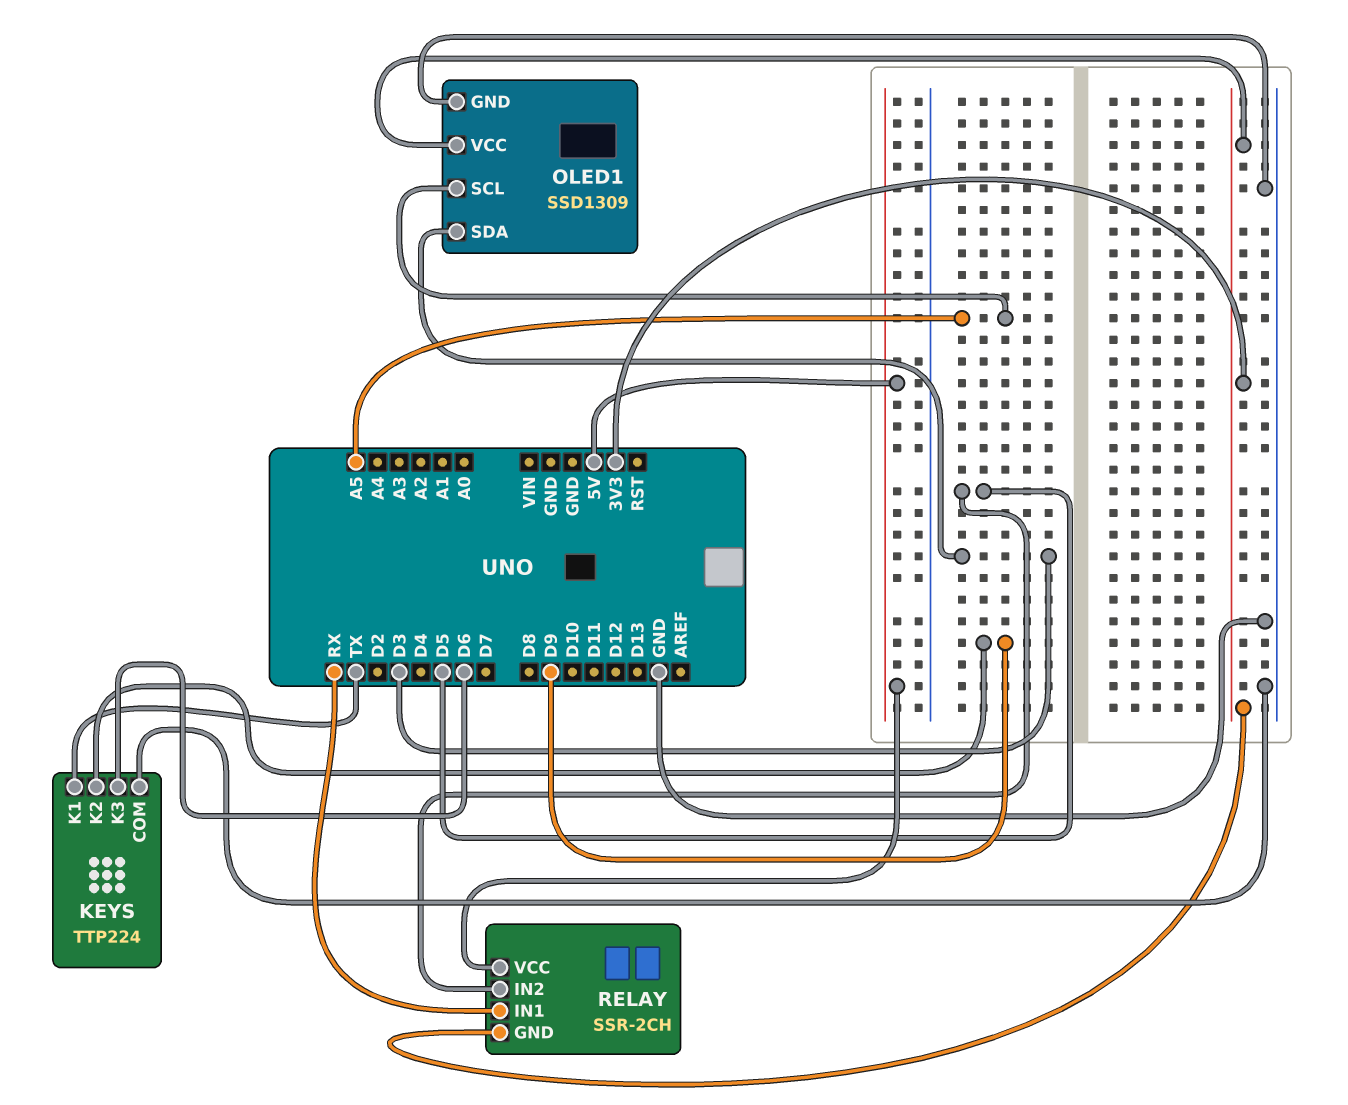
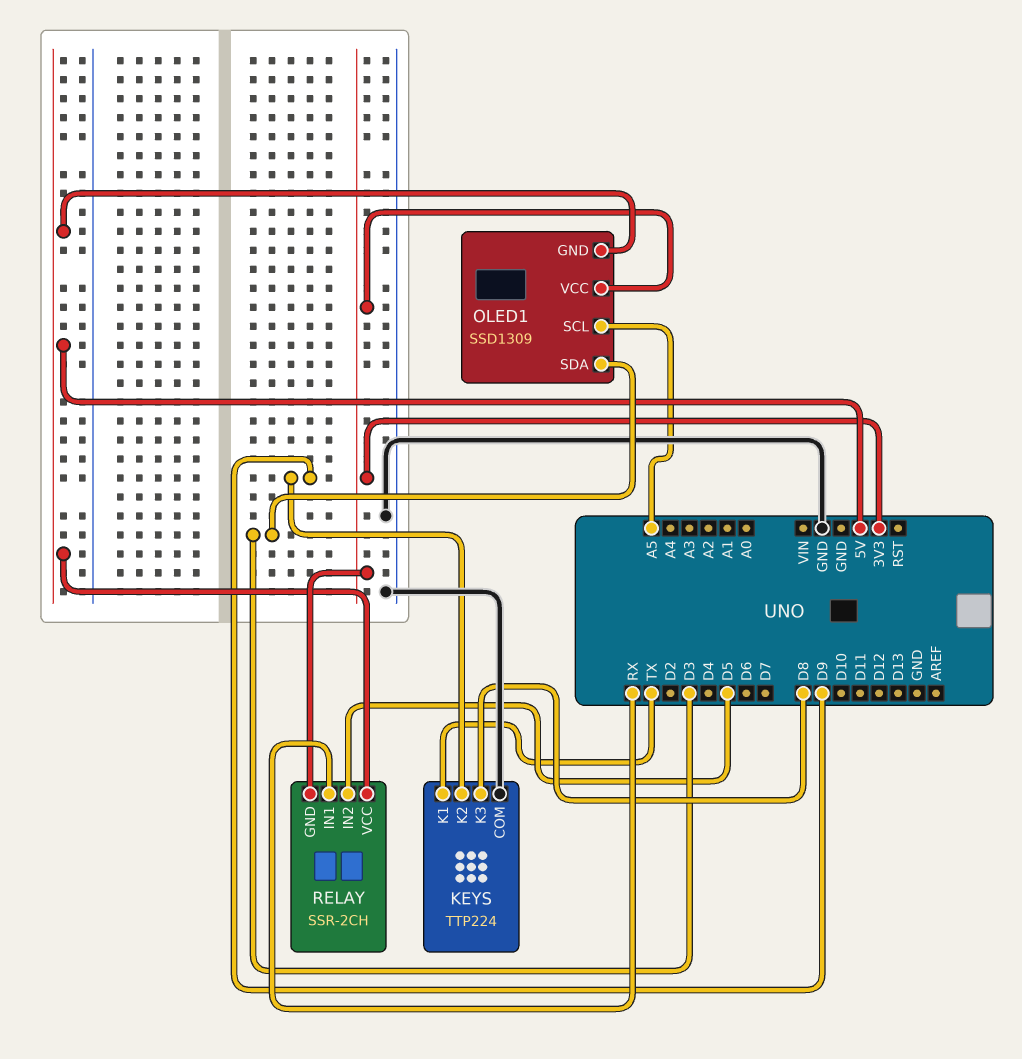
KEYS pin K3: D6 -> D8
OLED1 pin GND: GND -> 5V

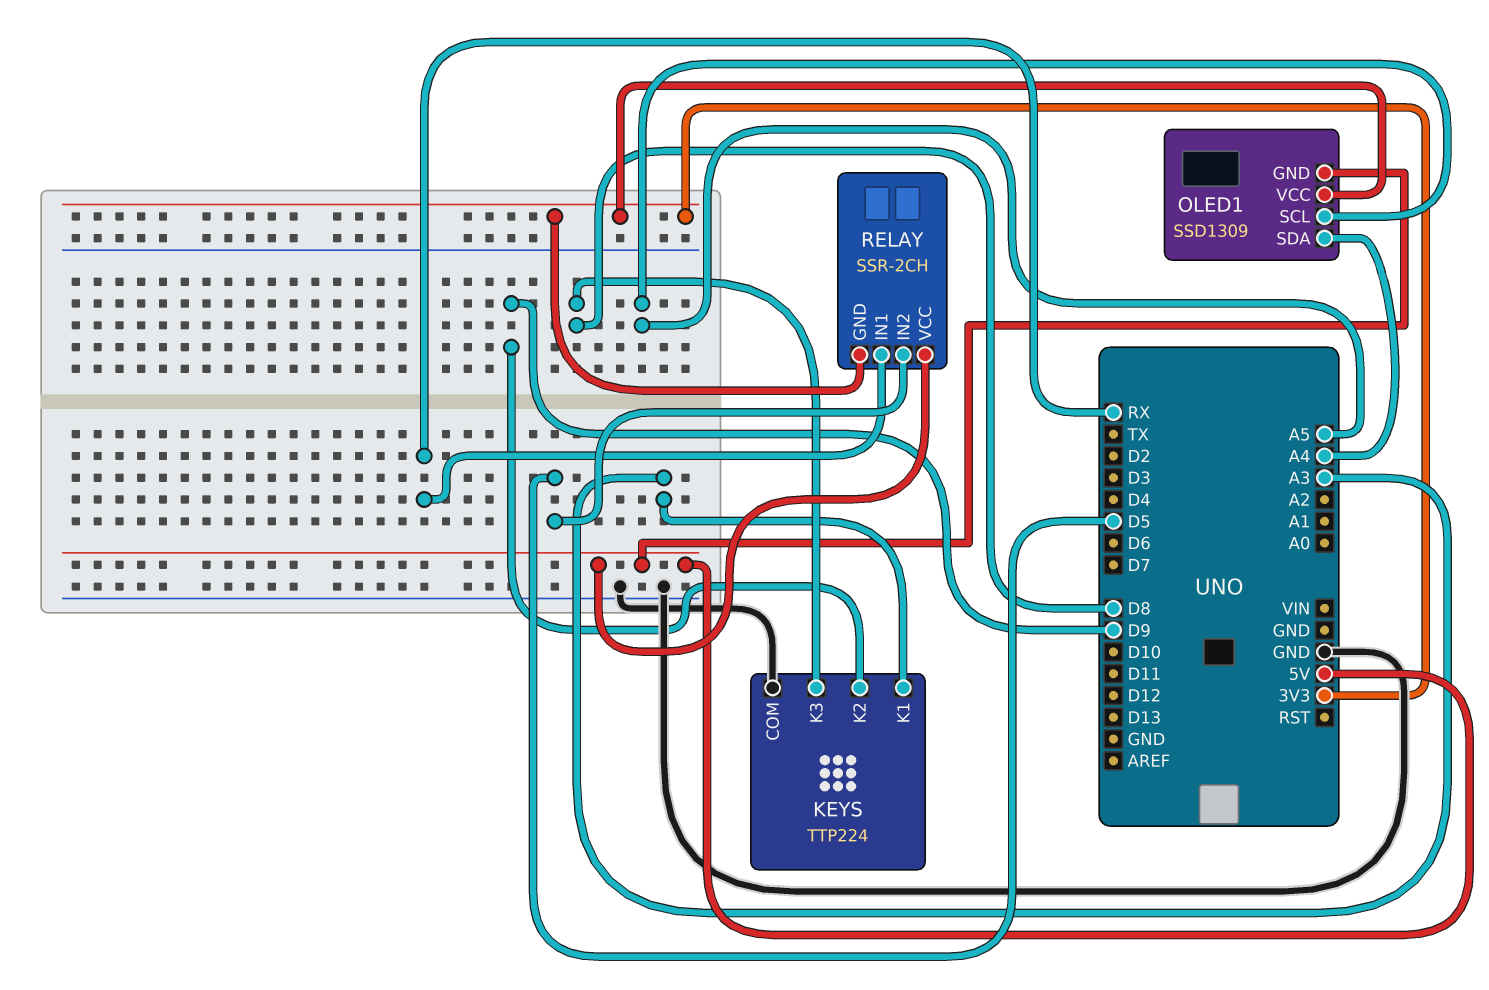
KEYS pin K1: TX -> A3
OLED1 pin SDA: D3 -> A4

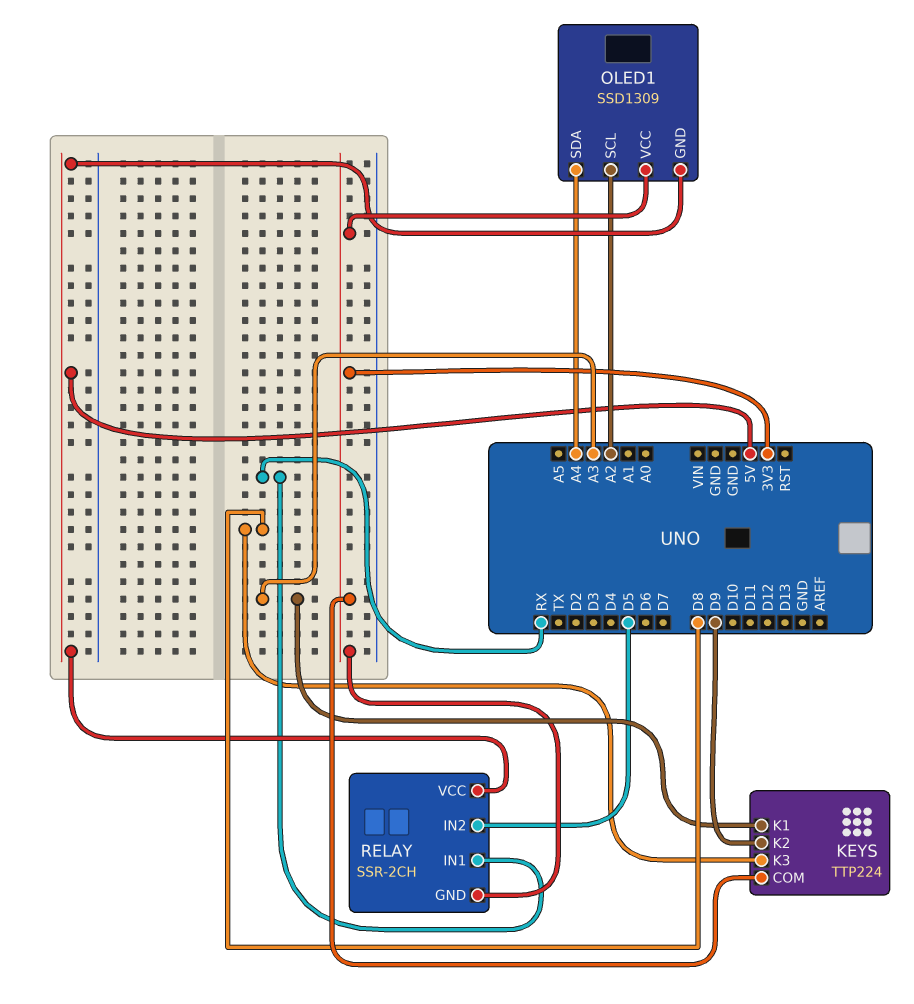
KEYS pin COM: GND -> 3V3
OLED1 pin SCL: A5 -> A2

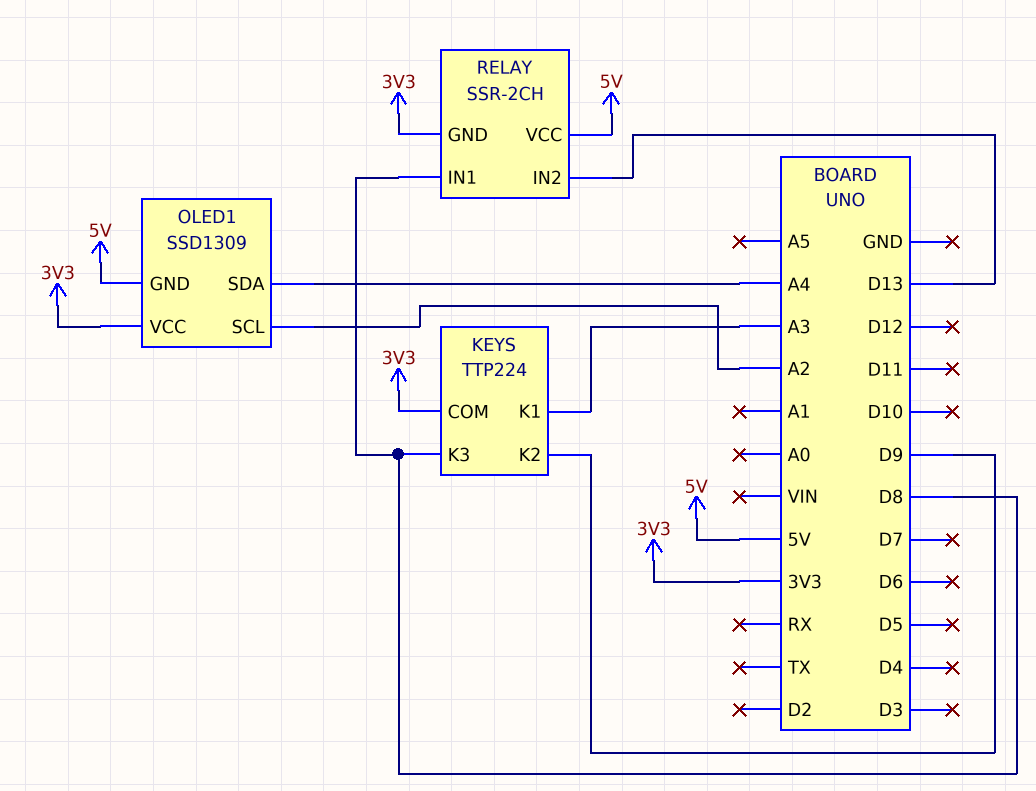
RELAY pin IN1: RX -> D8
RELAY pin IN2: D5 -> D13

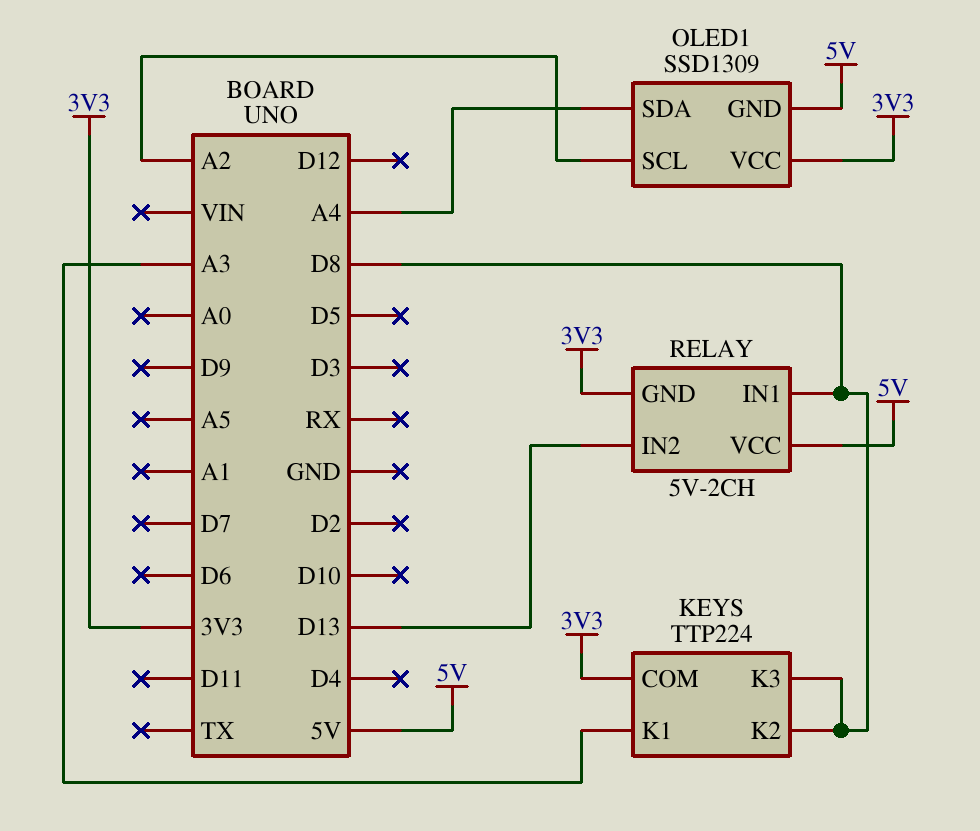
KEYS pin K2: D9 -> D8
RELAY: SSR-2CH -> 5V-2CH

